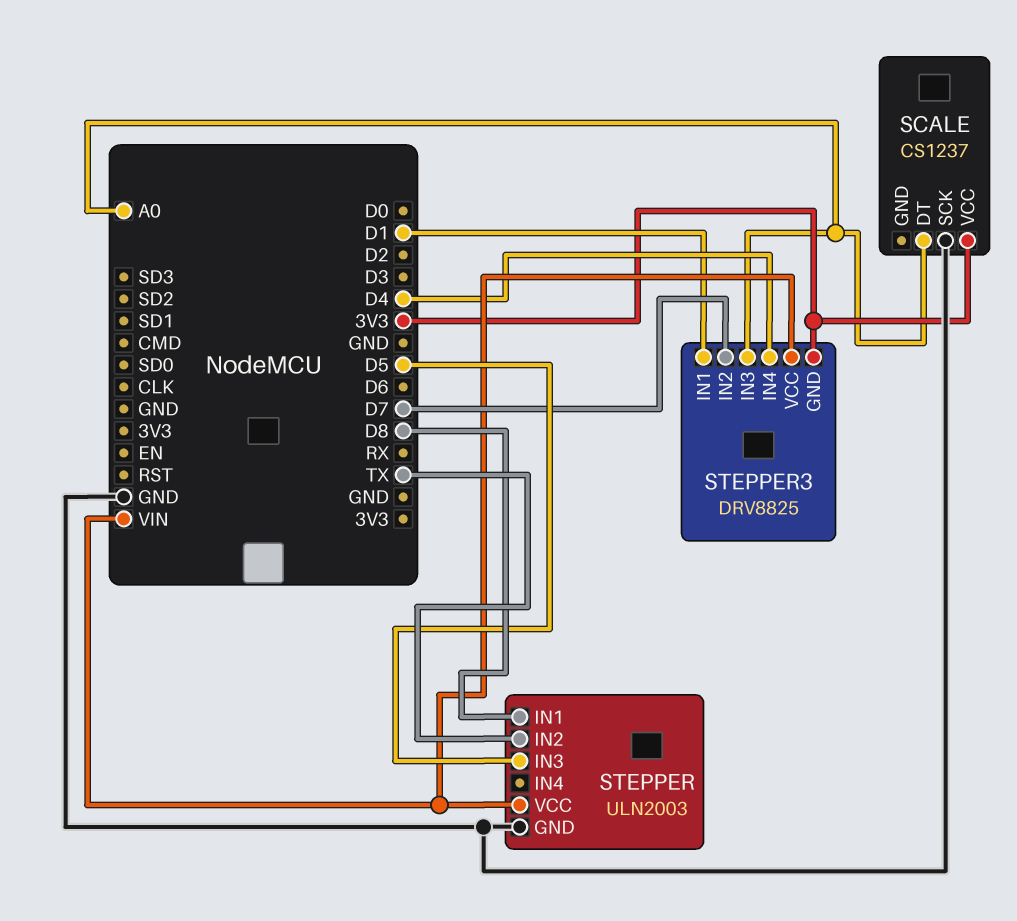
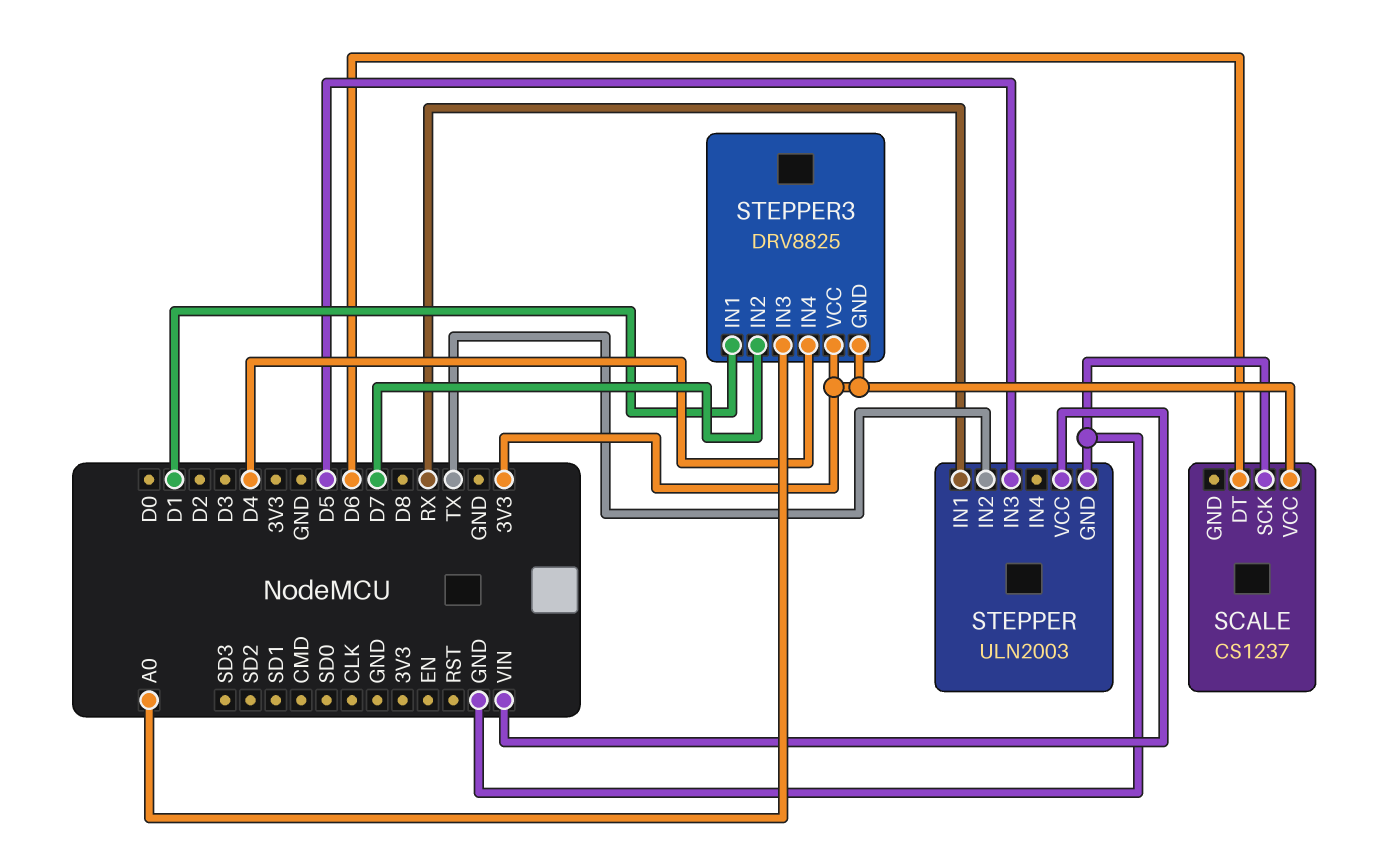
SCALE pin DT: A0 -> D6
STEPPER pin IN1: D8 -> RX
STEPPER3 pin VCC: VIN -> 3V3

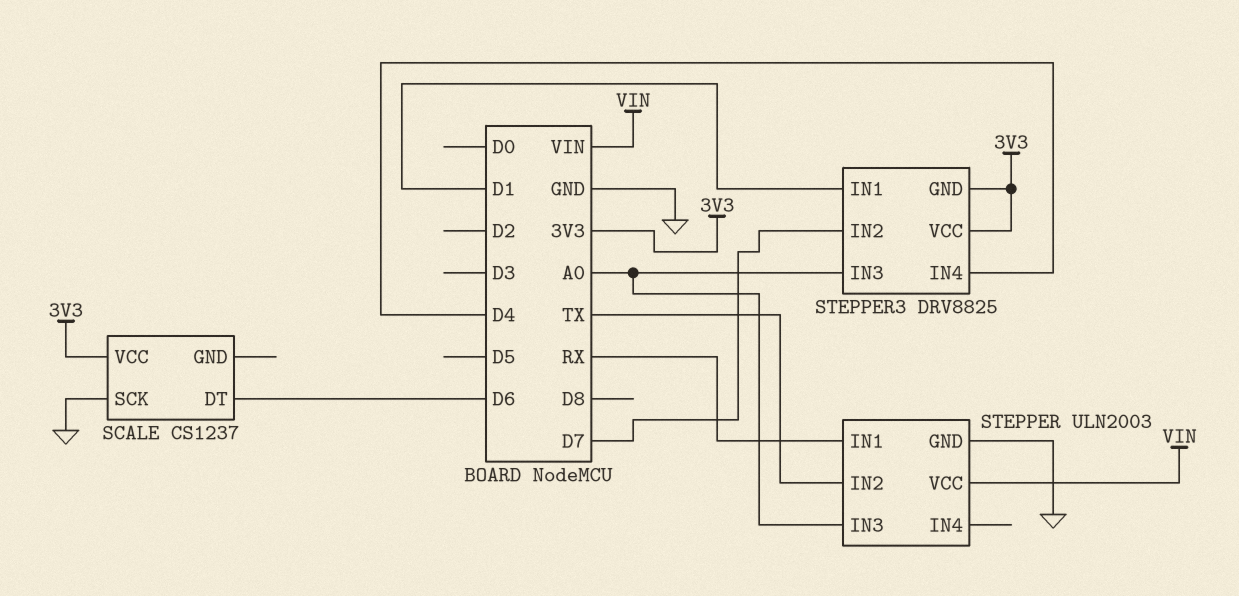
STEPPER pin IN3: D5 -> A0

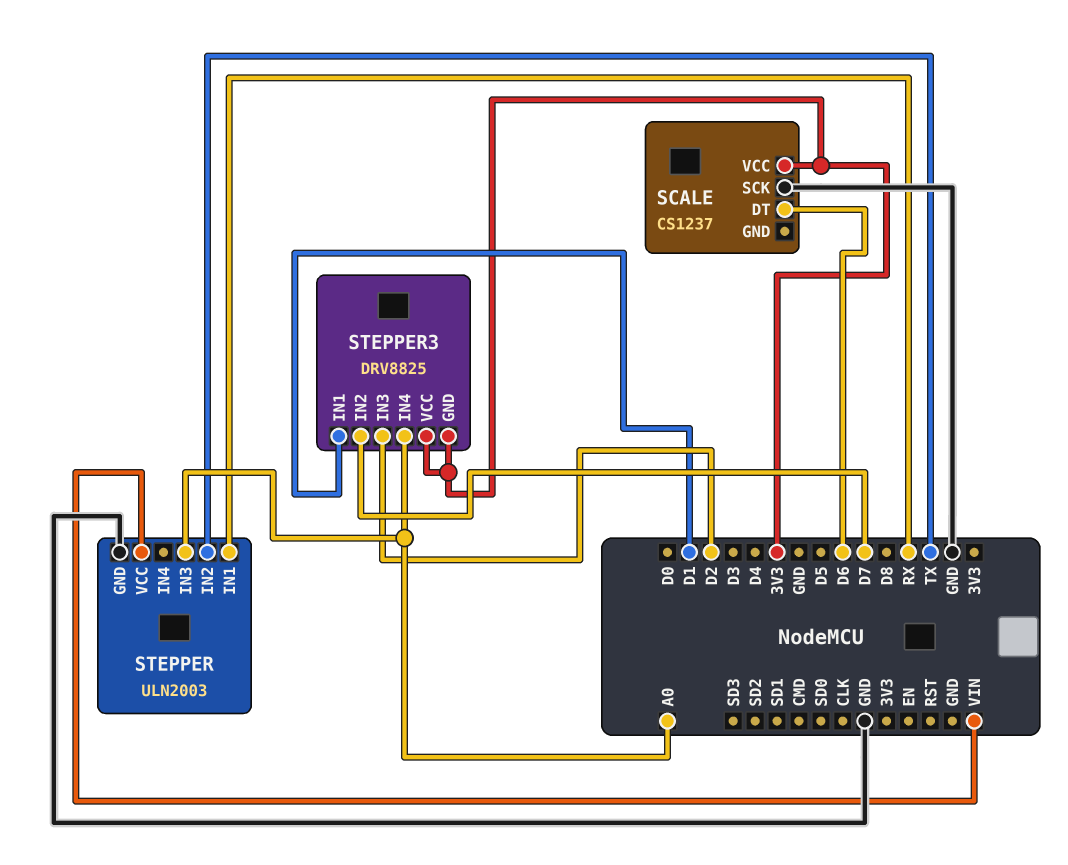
STEPPER3 pin IN3: A0 -> D2
STEPPER3 pin IN4: D4 -> A0

